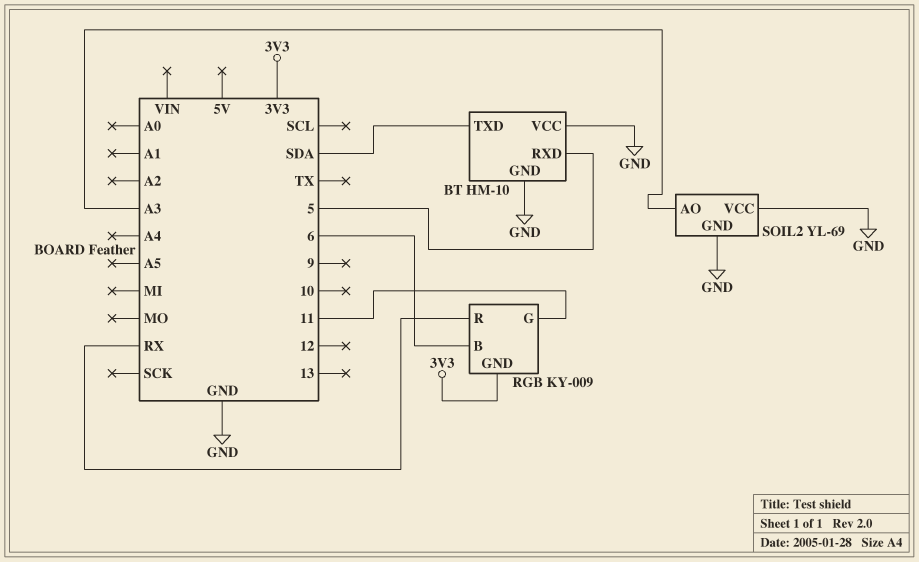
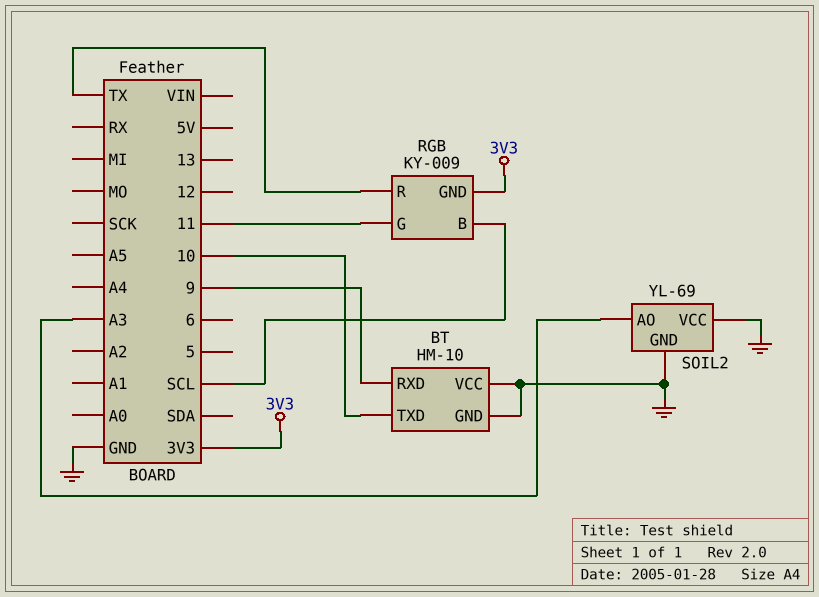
BT pin RXD: 5 -> 9
BT pin TXD: SDA -> 10
RGB pin B: 6 -> SCL
RGB pin R: RX -> TX

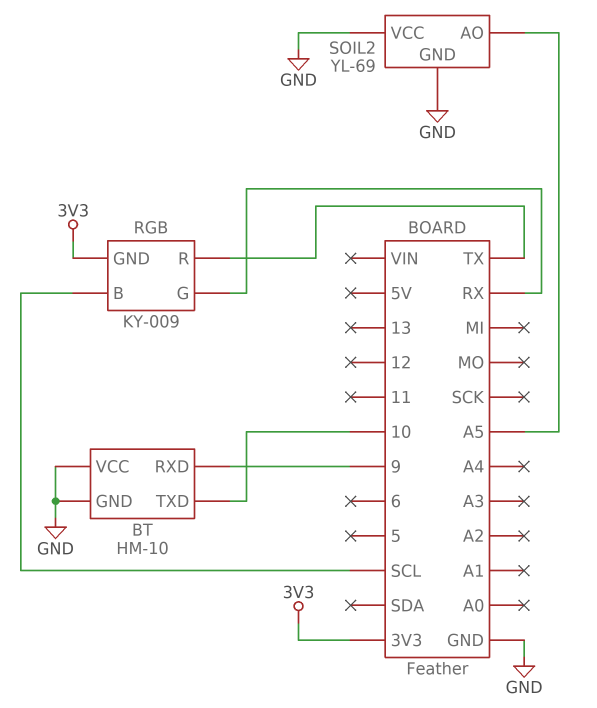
RGB pin G: 11 -> RX
SOIL2 pin AO: A3 -> A5

